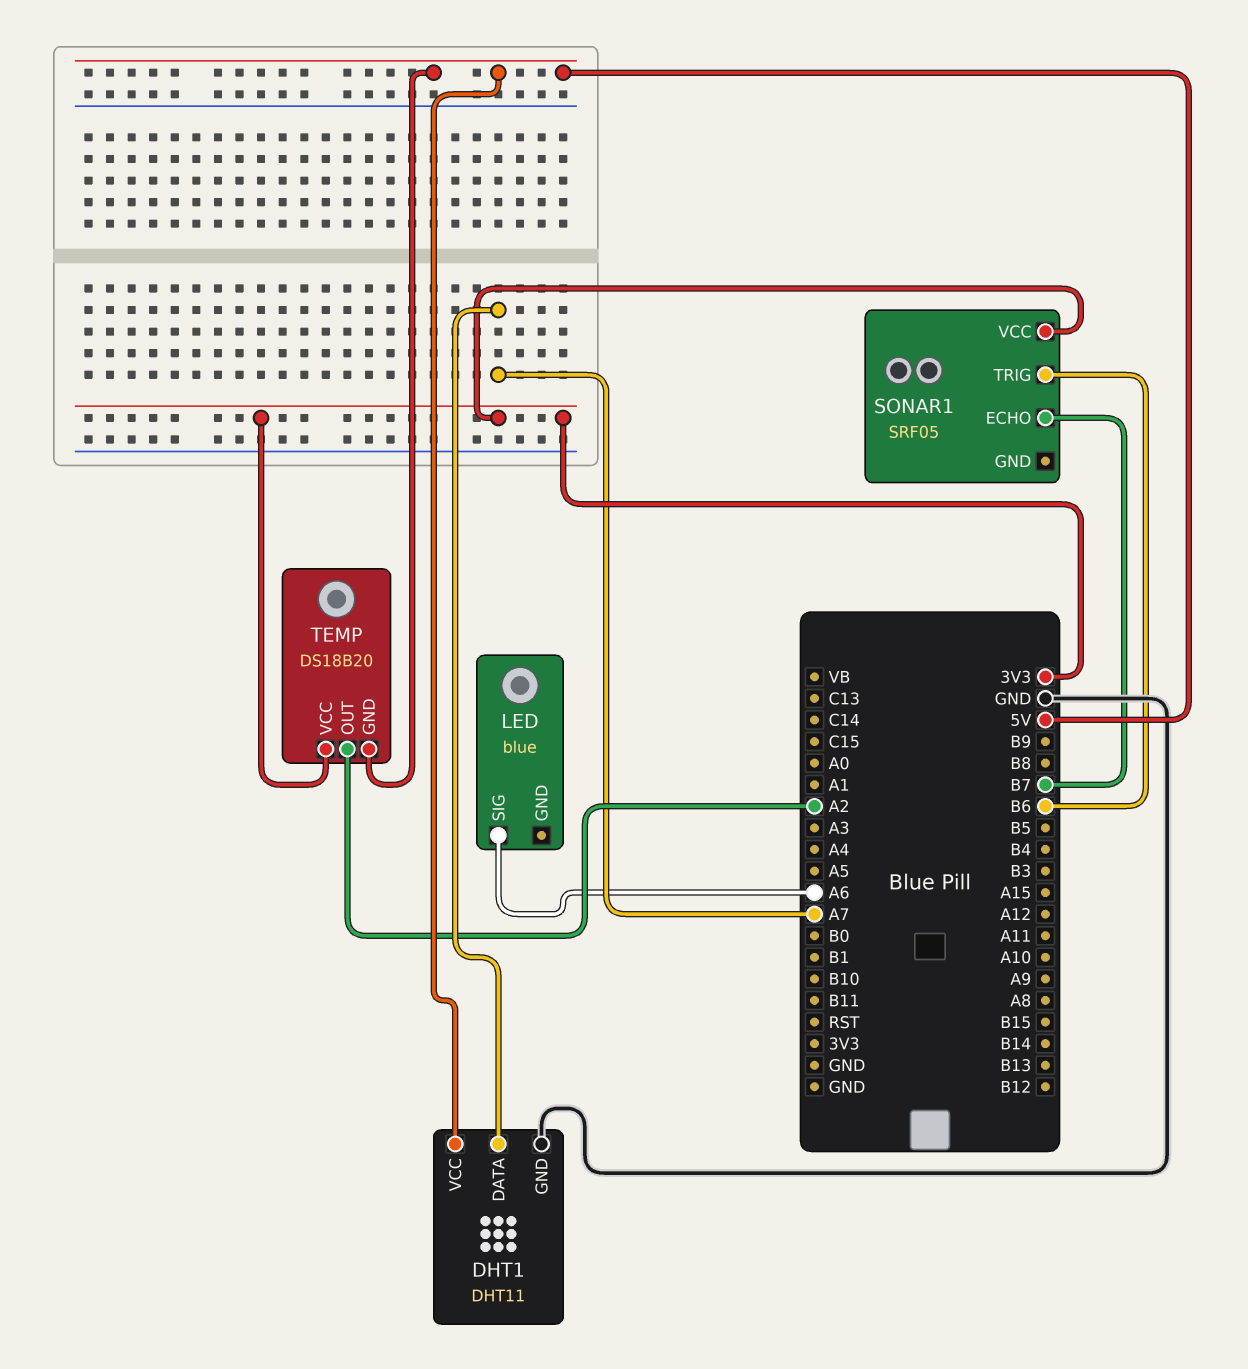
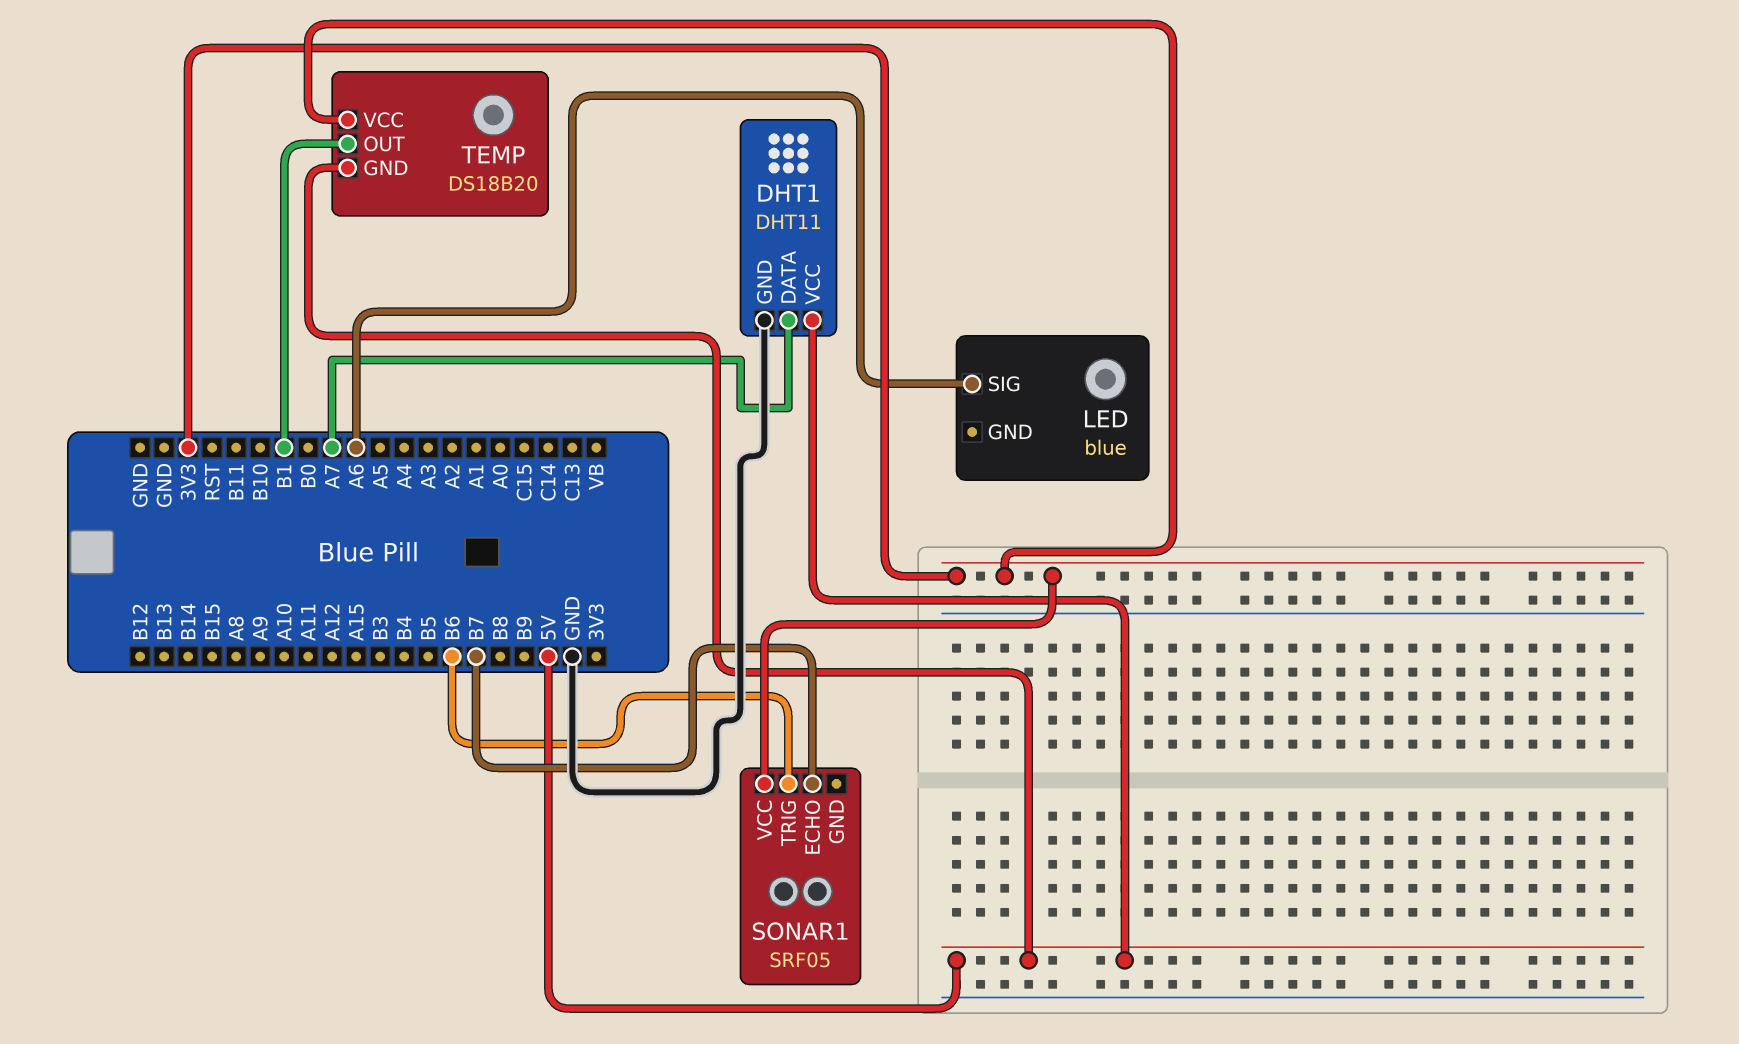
TEMP pin OUT: A2 -> B1

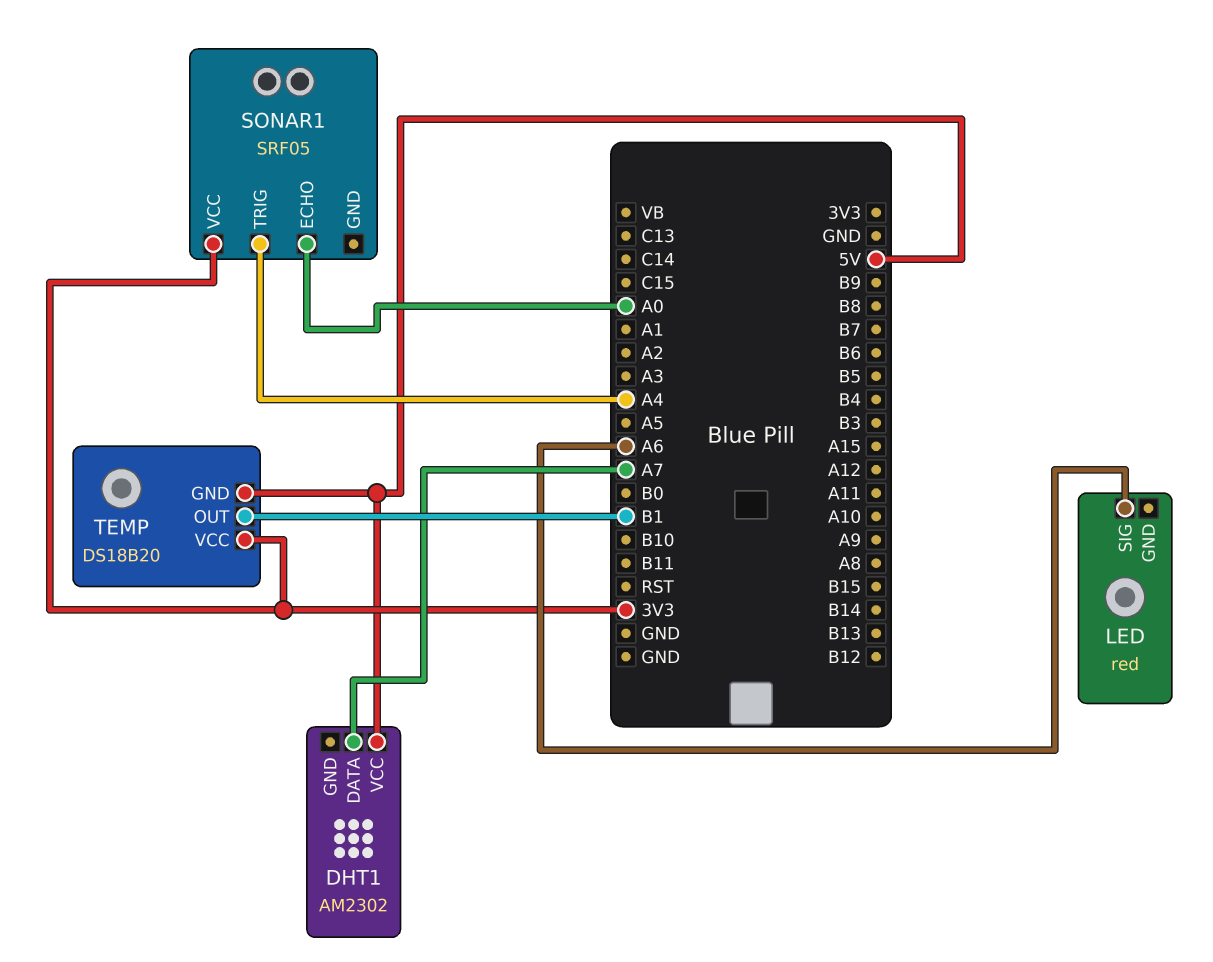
DHT1: DHT11 -> AM2302
DHT1 pin GND: GND -> none
LED: blue -> red
SONAR1 pin ECHO: B7 -> A0
SONAR1 pin TRIG: B6 -> A4

